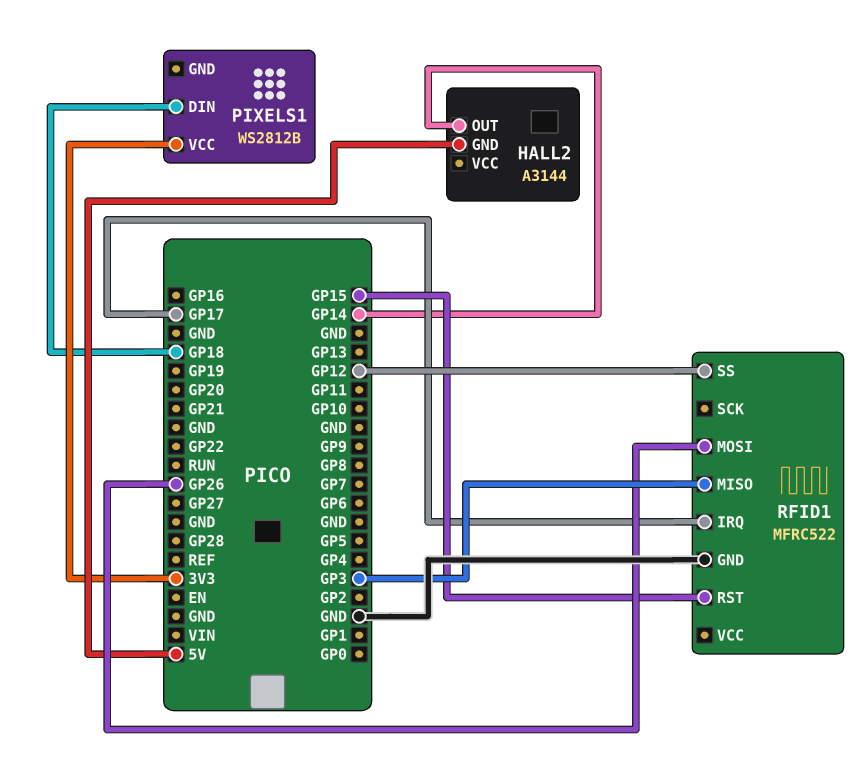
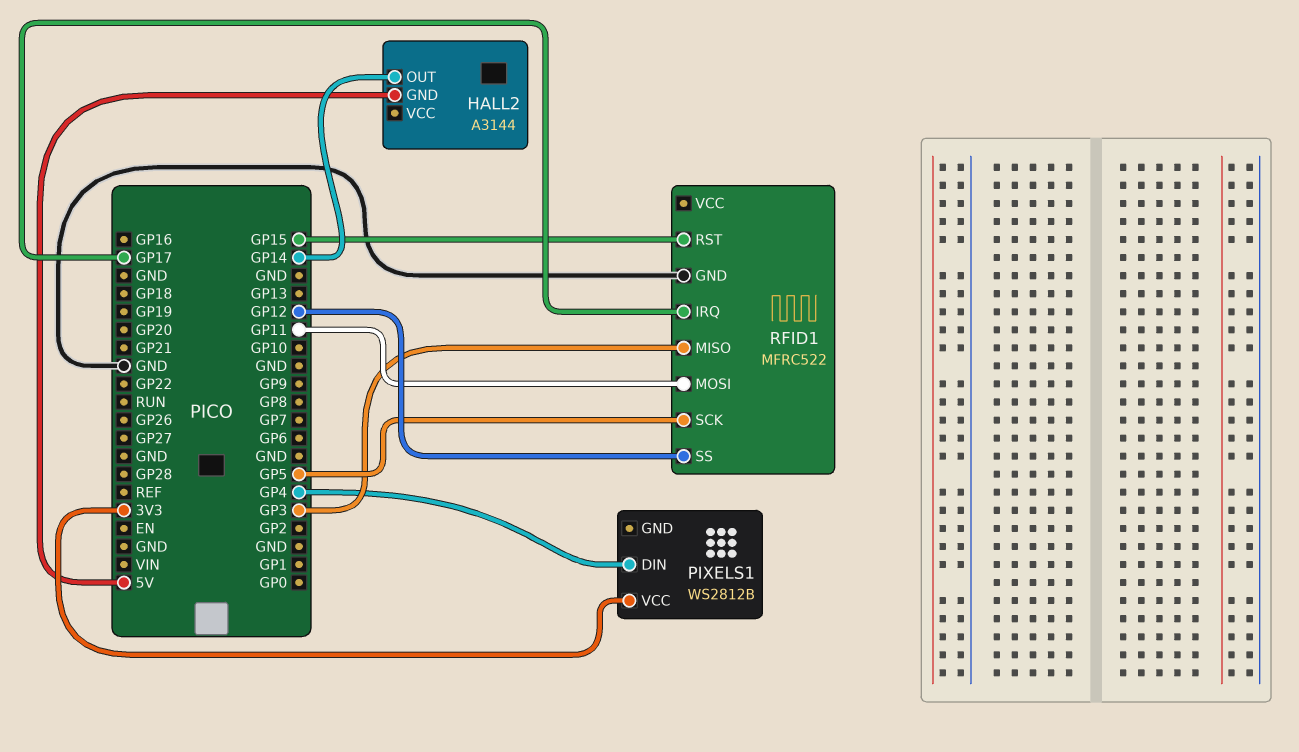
PIXELS1 pin DIN: GP18 -> GP4
RFID1 pin MOSI: GP26 -> GP11
RFID1 pin SCK: none -> GP5

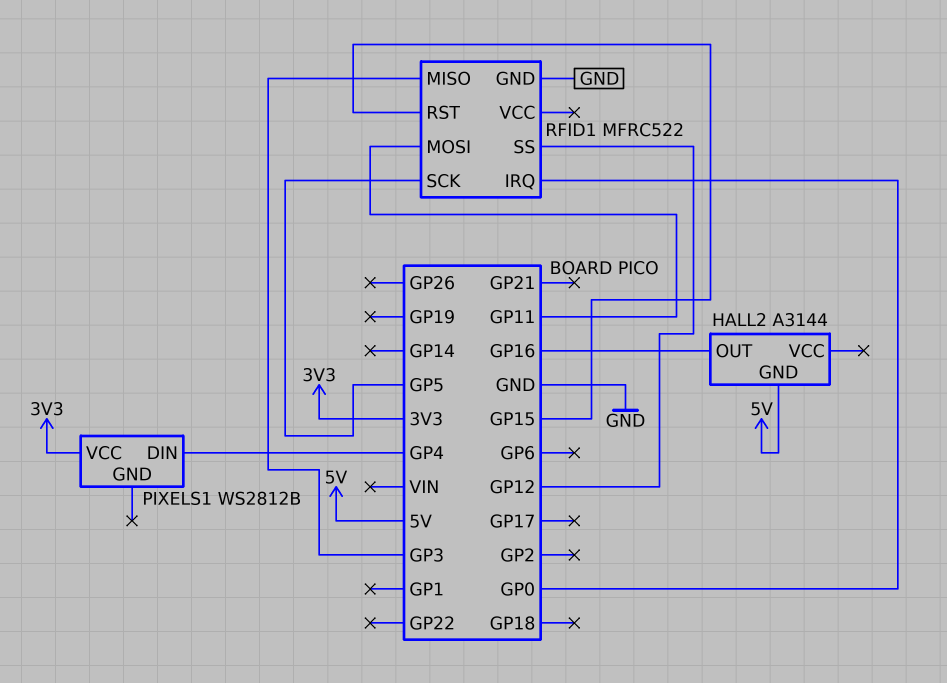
HALL2 pin OUT: GP14 -> GP16
RFID1 pin IRQ: GP17 -> GP0

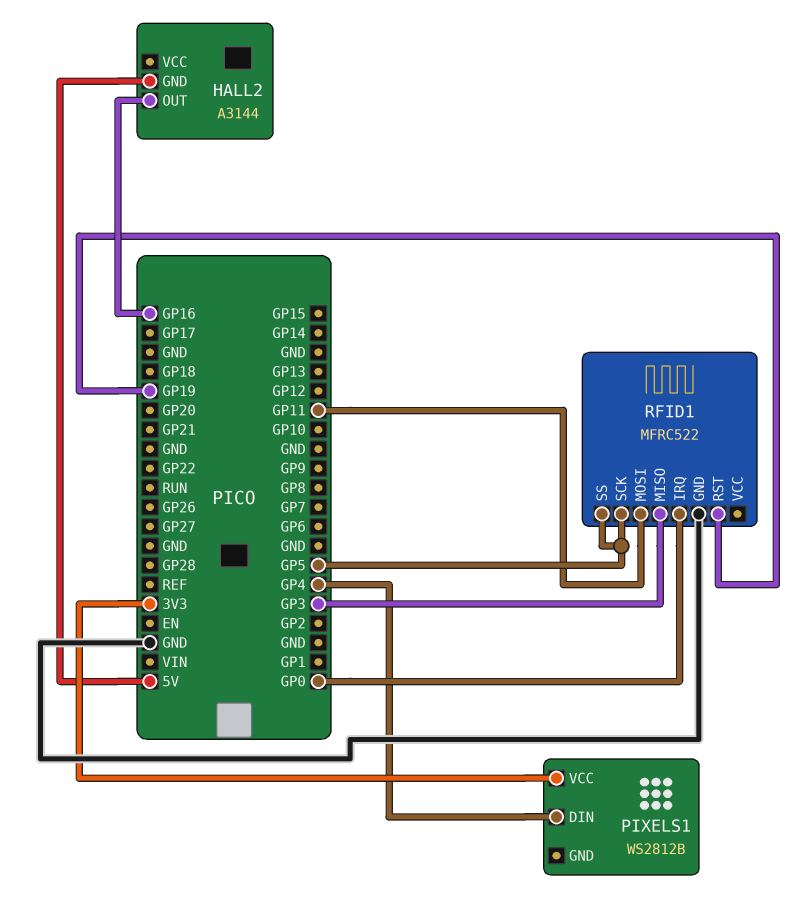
RFID1 pin RST: GP15 -> GP19
RFID1 pin SS: GP12 -> GP5

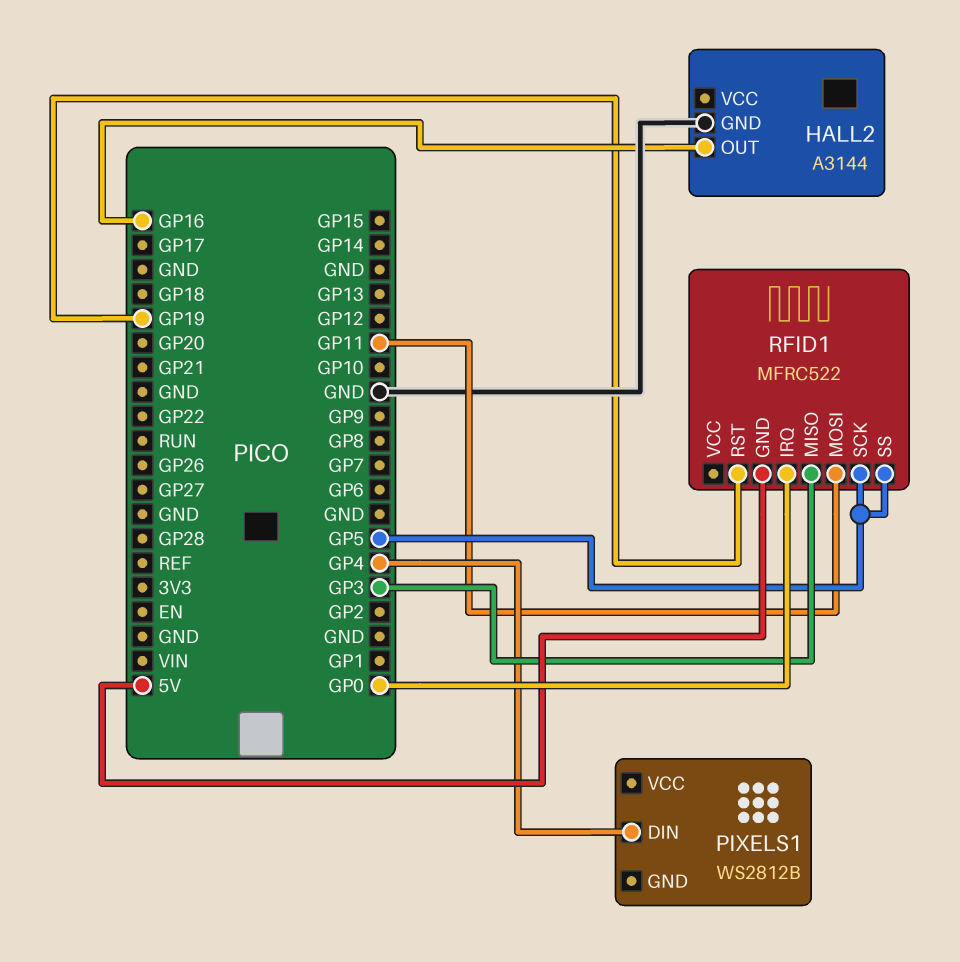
HALL2 pin GND: 5V -> GND
PIXELS1 pin VCC: 3V3 -> none
RFID1 pin GND: GND -> 5V

